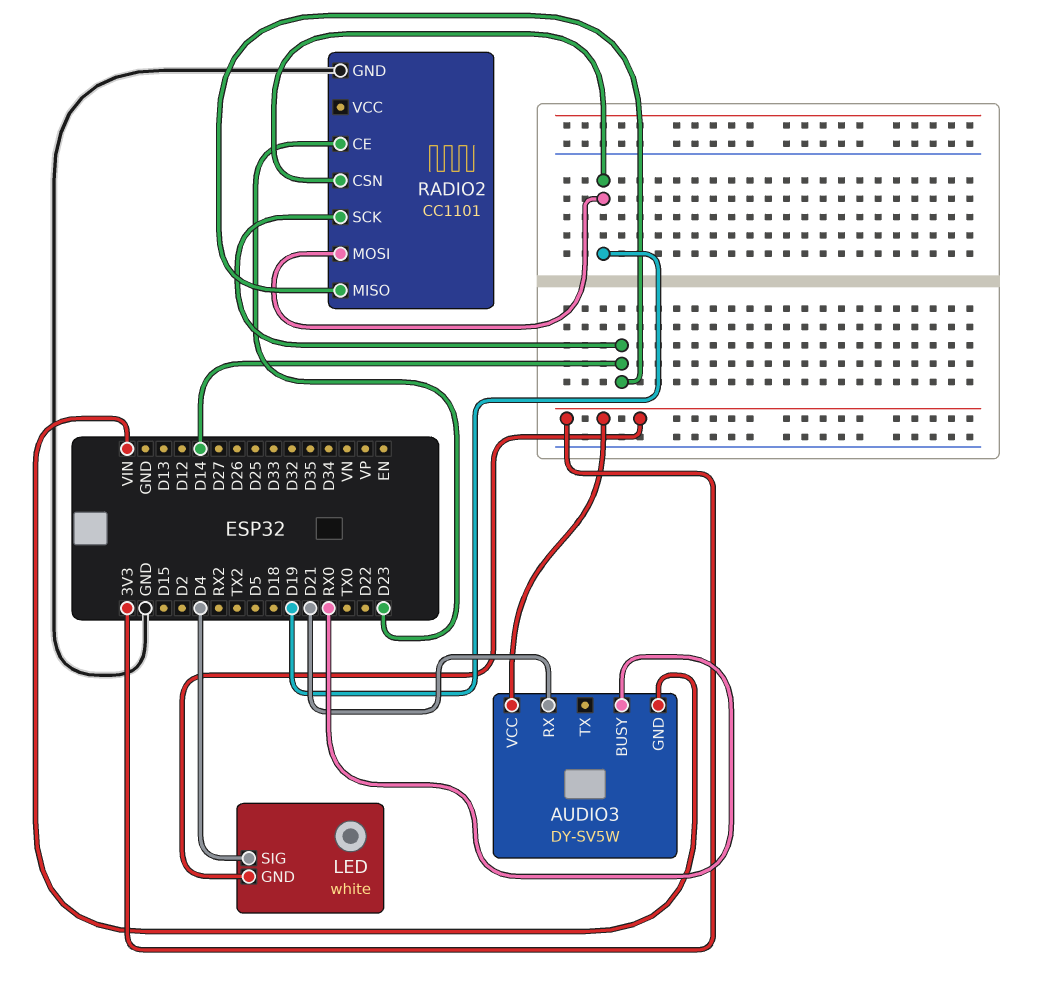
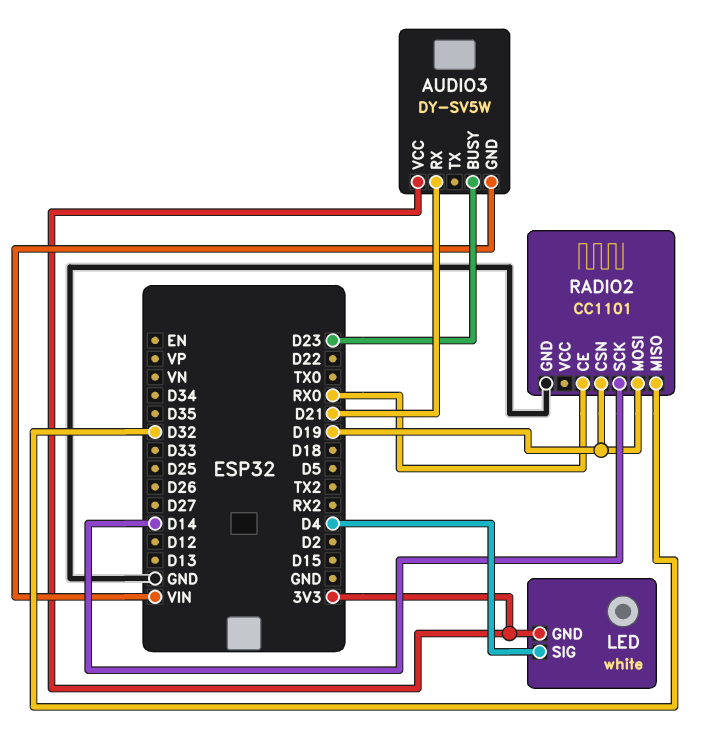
AUDIO3 pin BUSY: RX0 -> D23
RADIO2 pin CE: D23 -> RX0
RADIO2 pin MISO: D14 -> D32

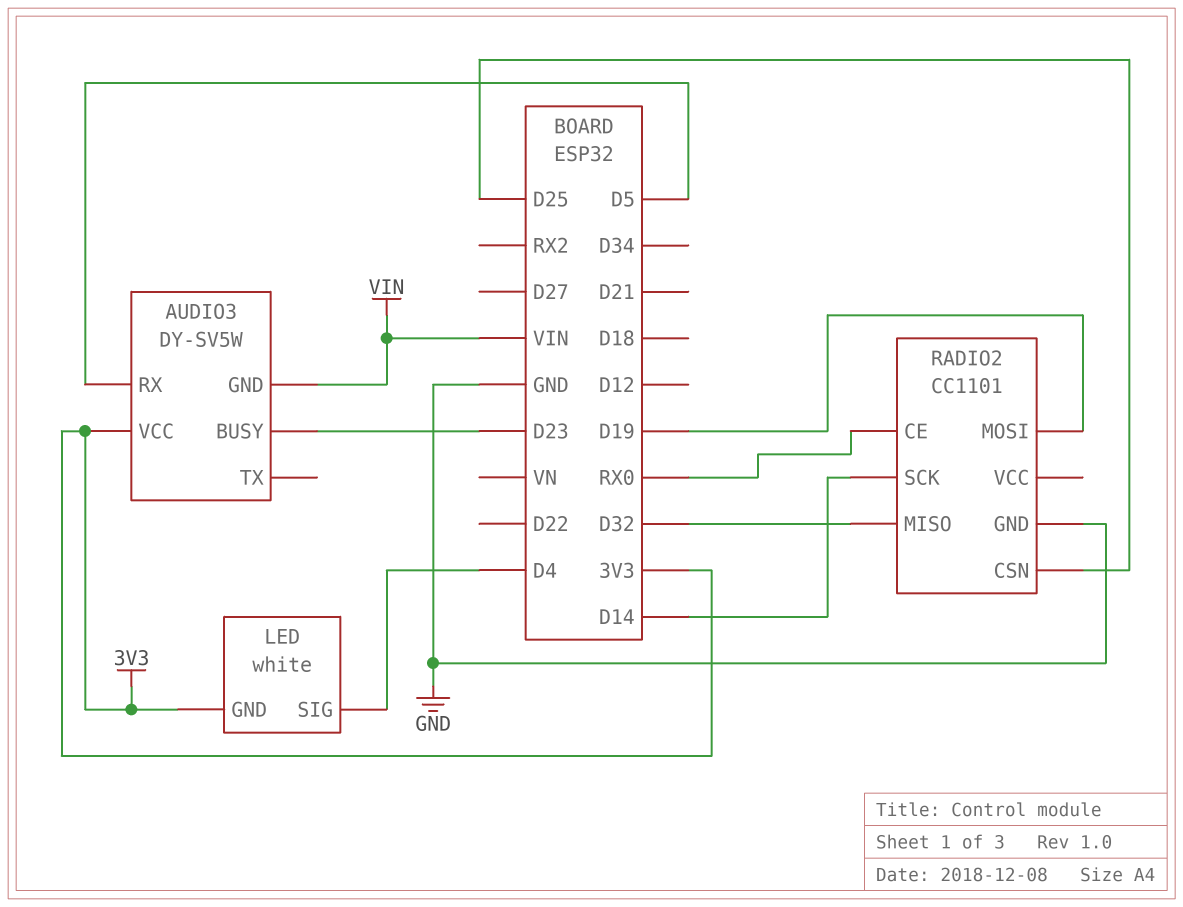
AUDIO3 pin RX: D21 -> D5
RADIO2 pin CSN: D19 -> D25

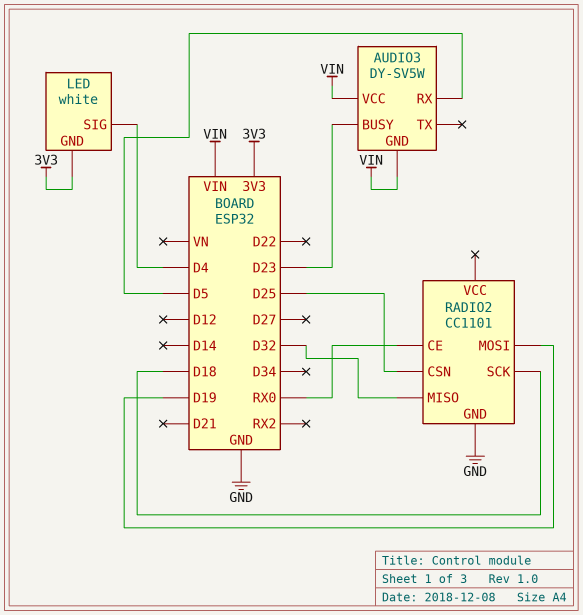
AUDIO3 pin VCC: 3V3 -> VIN
RADIO2 pin SCK: D14 -> D18

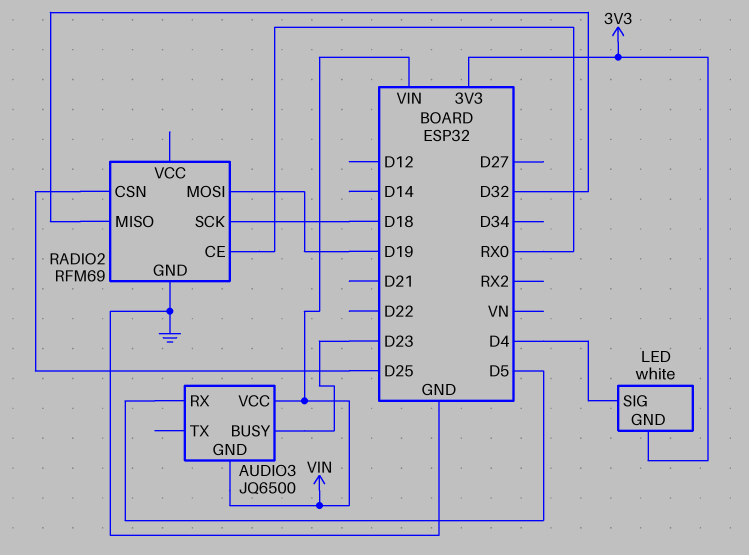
AUDIO3: DY-SV5W -> JQ6500
RADIO2: CC1101 -> RFM69

